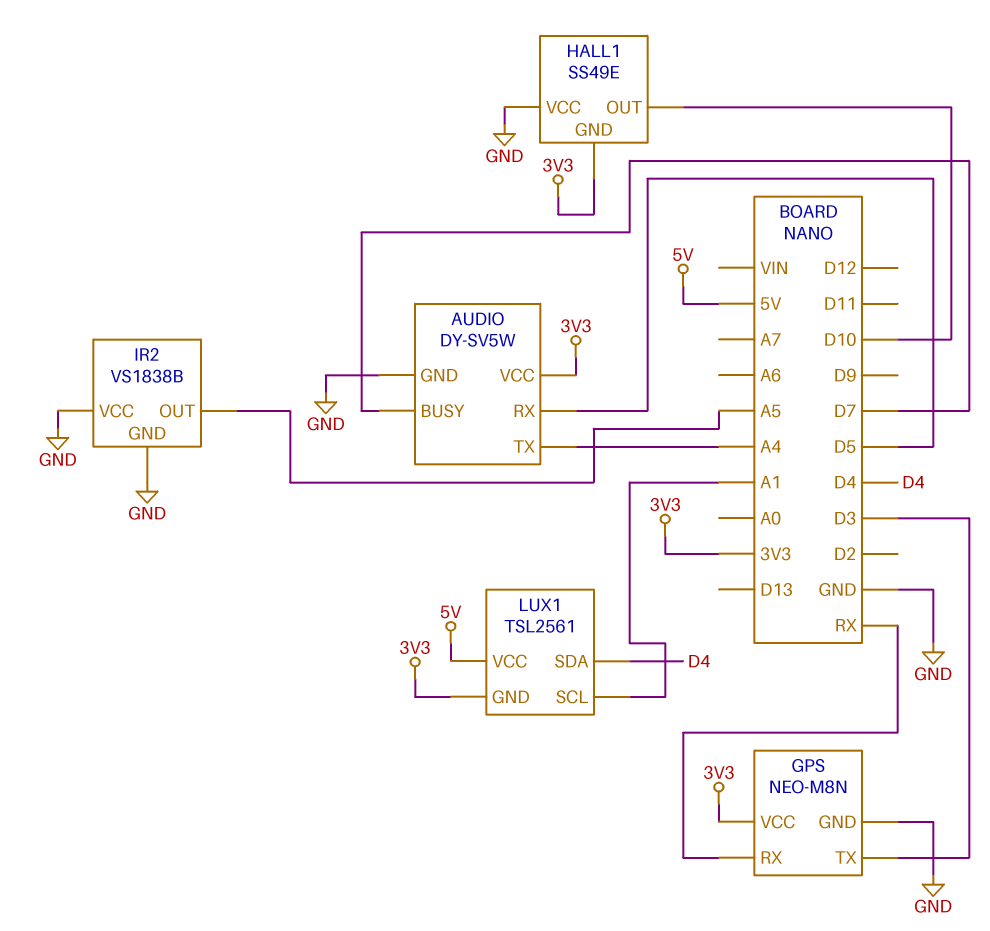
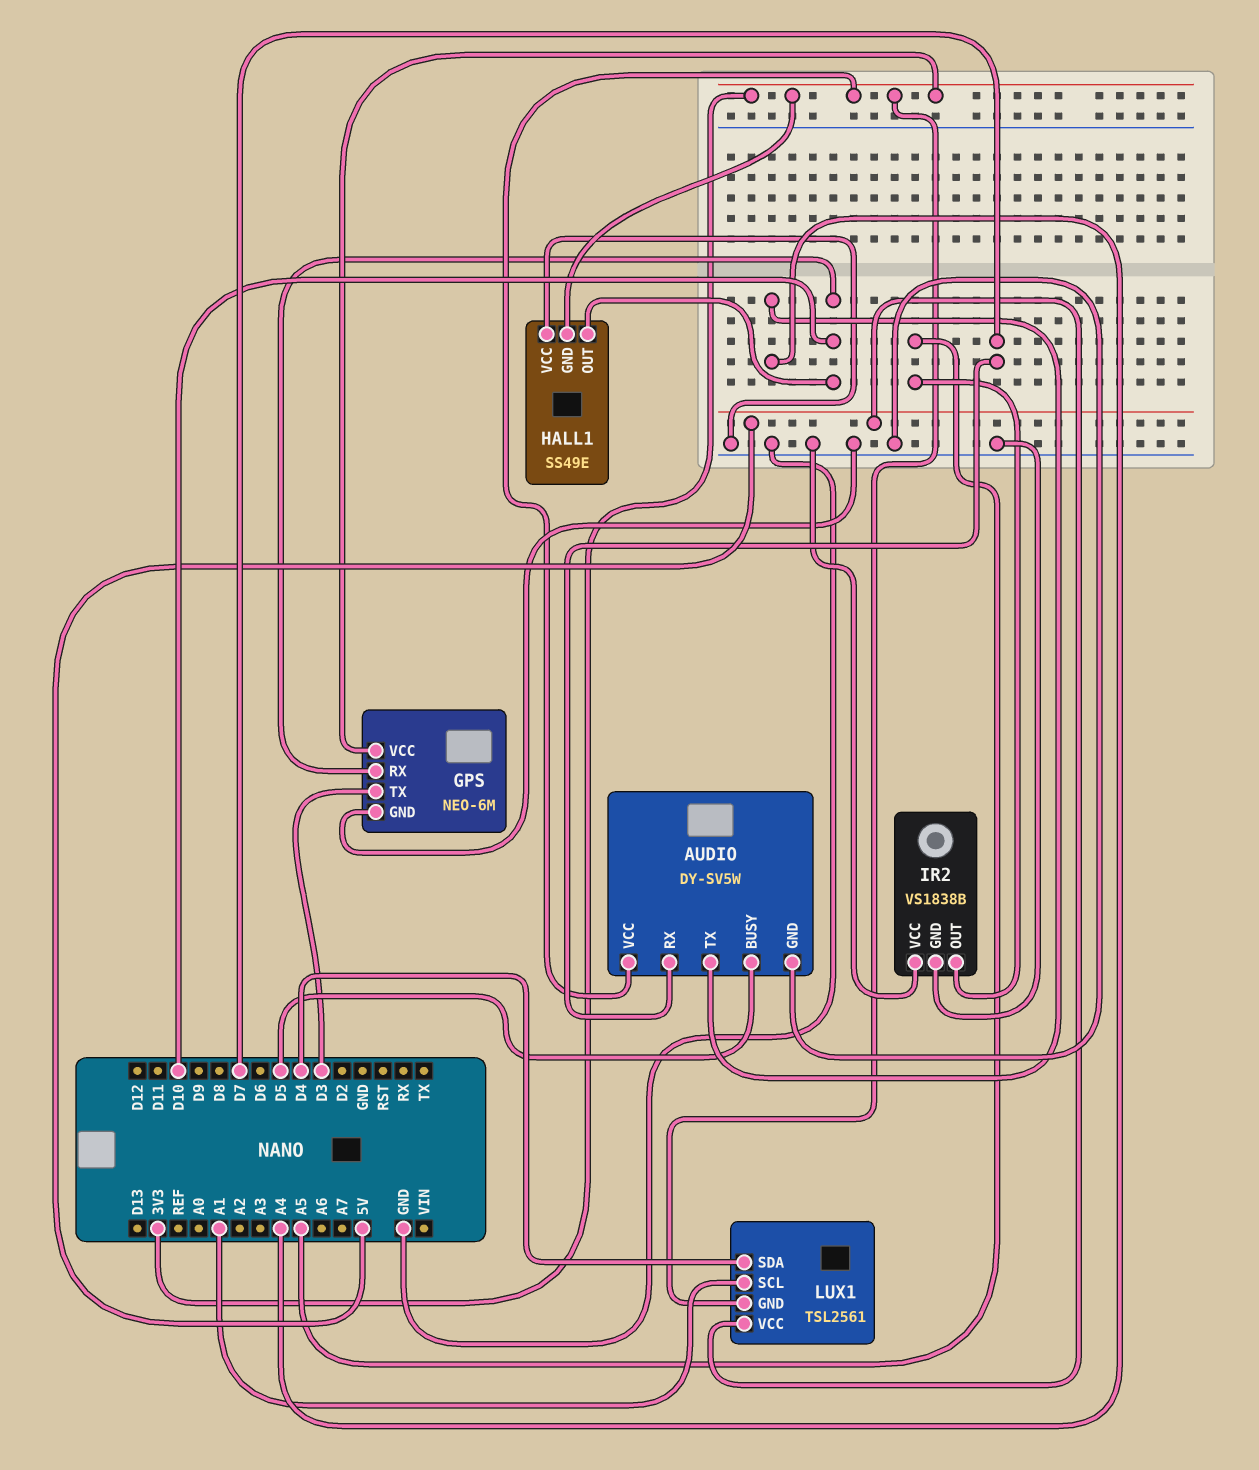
AUDIO pin BUSY: D7 -> D5
AUDIO pin RX: D5 -> D7
GPS: NEO-M8N -> NEO-6M
GPS pin RX: RX -> D10

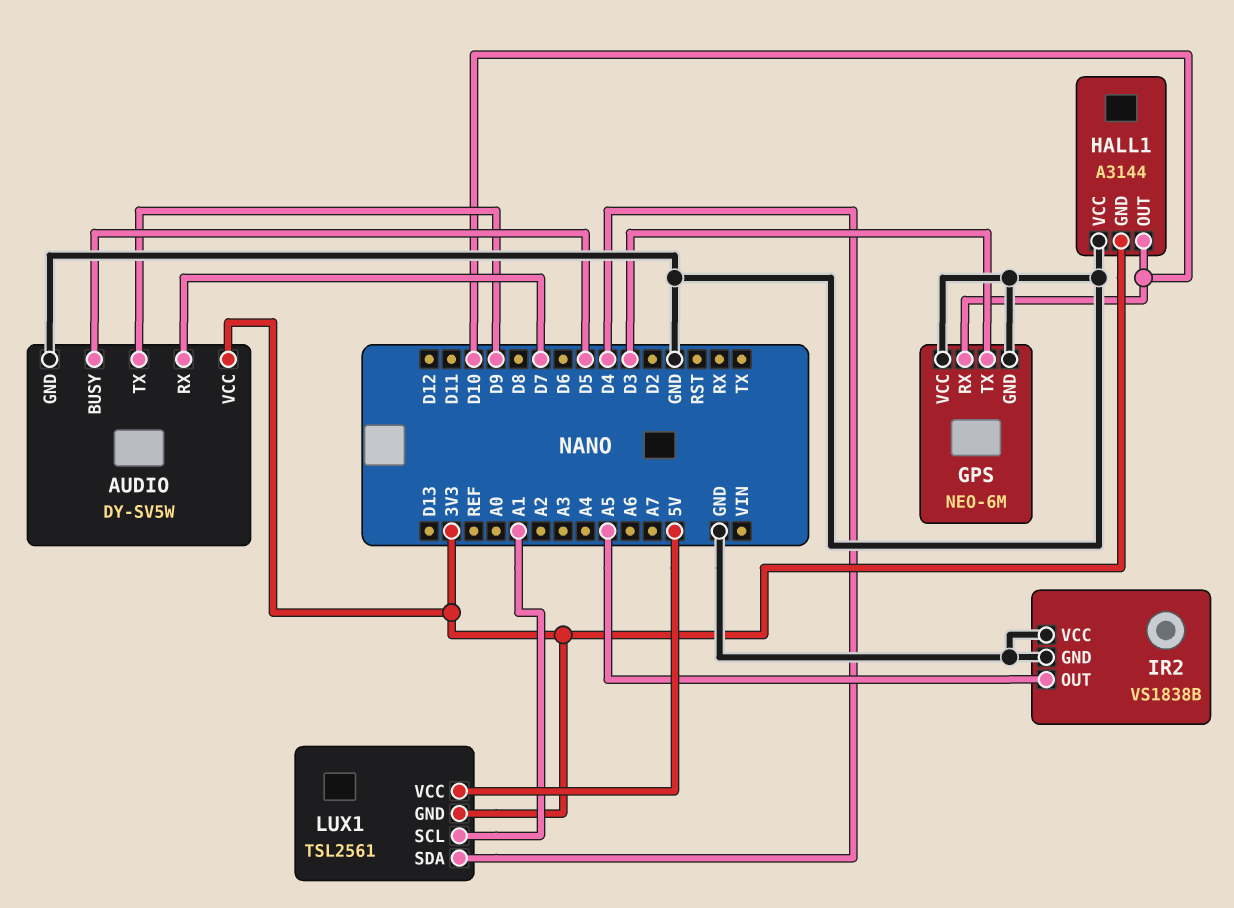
AUDIO pin TX: A4 -> D9
GPS pin VCC: 3V3 -> GND
HALL1: SS49E -> A3144

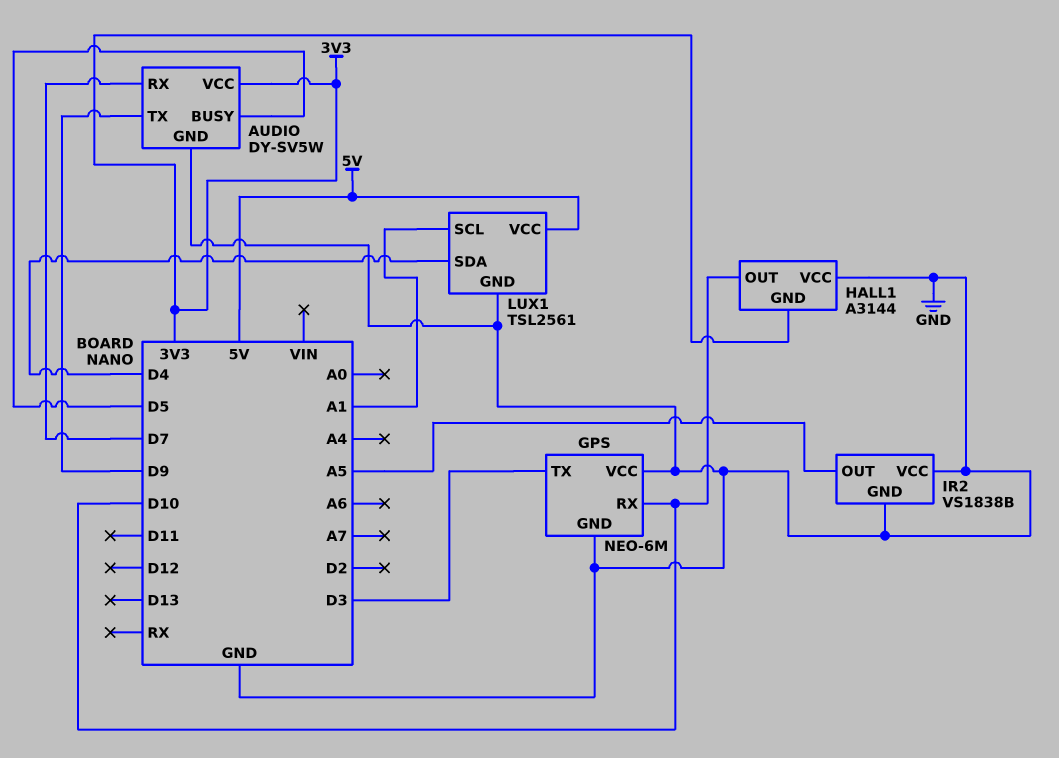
LUX1 pin GND: 3V3 -> GND

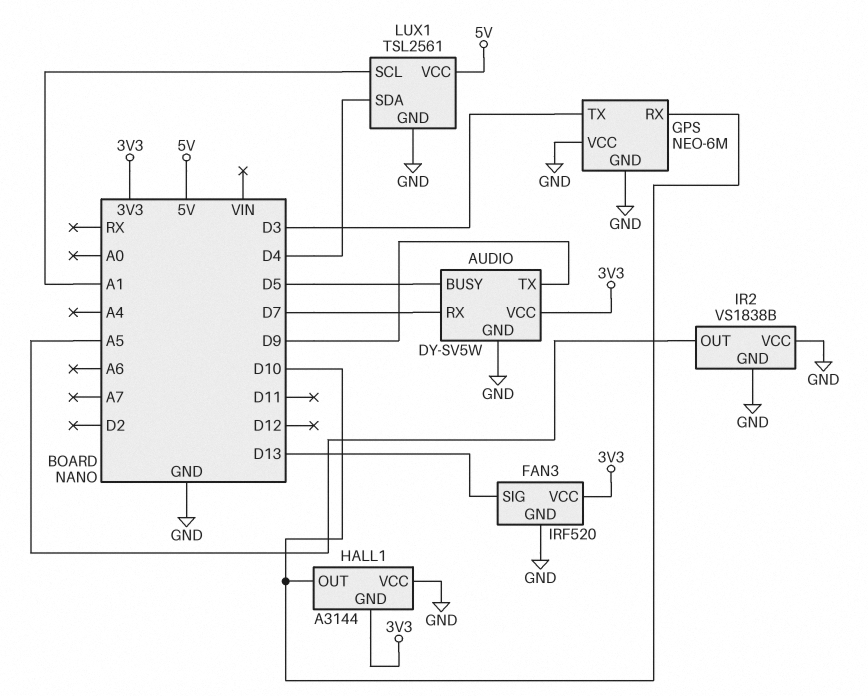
FAN3: none -> IRF520
FAN3 pin GND: none -> GND
FAN3 pin SIG: none -> D13
FAN3 pin VCC: none -> 3V3

